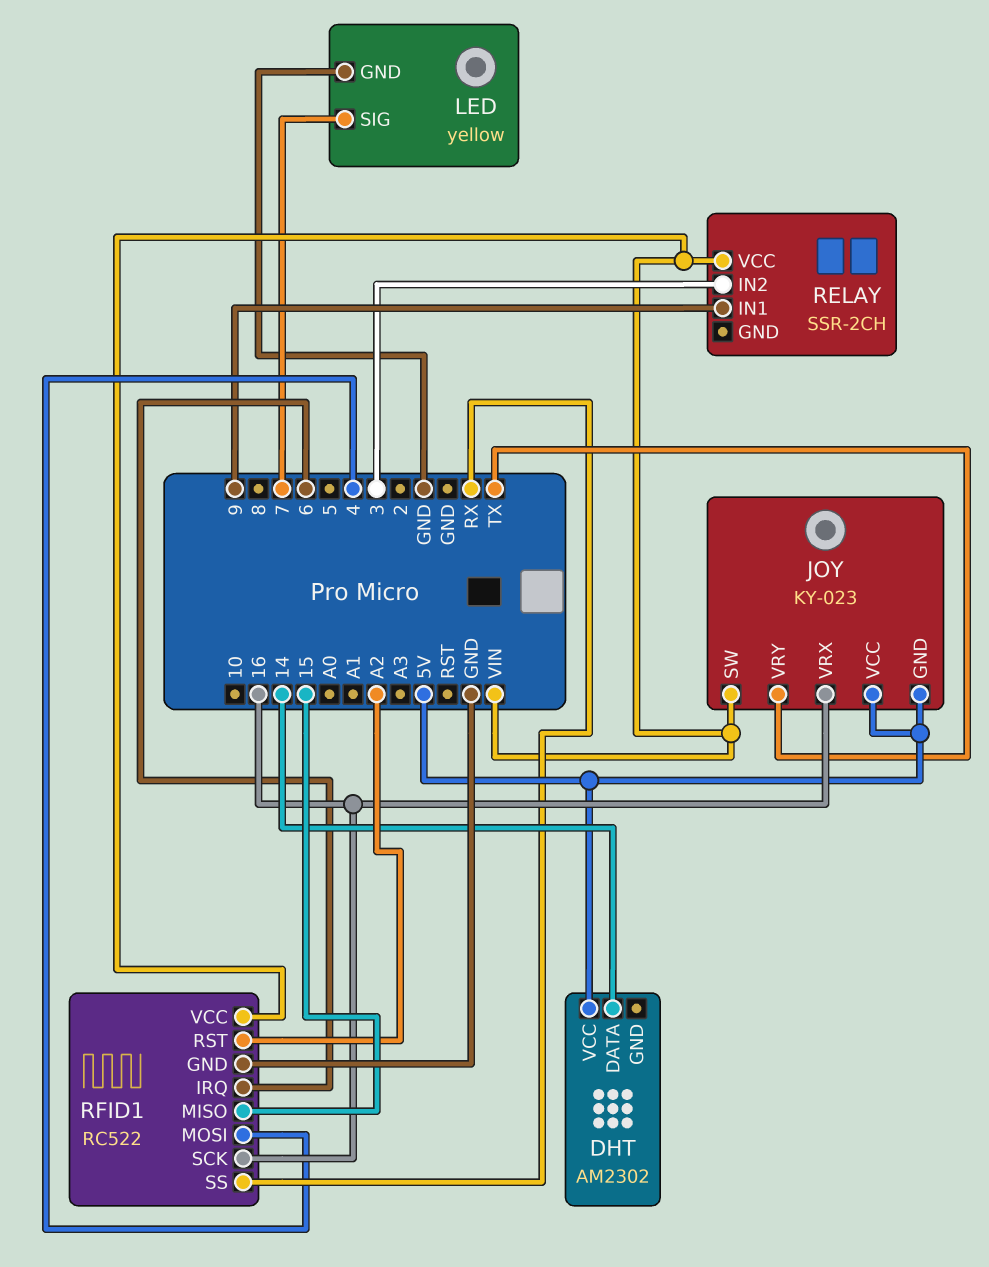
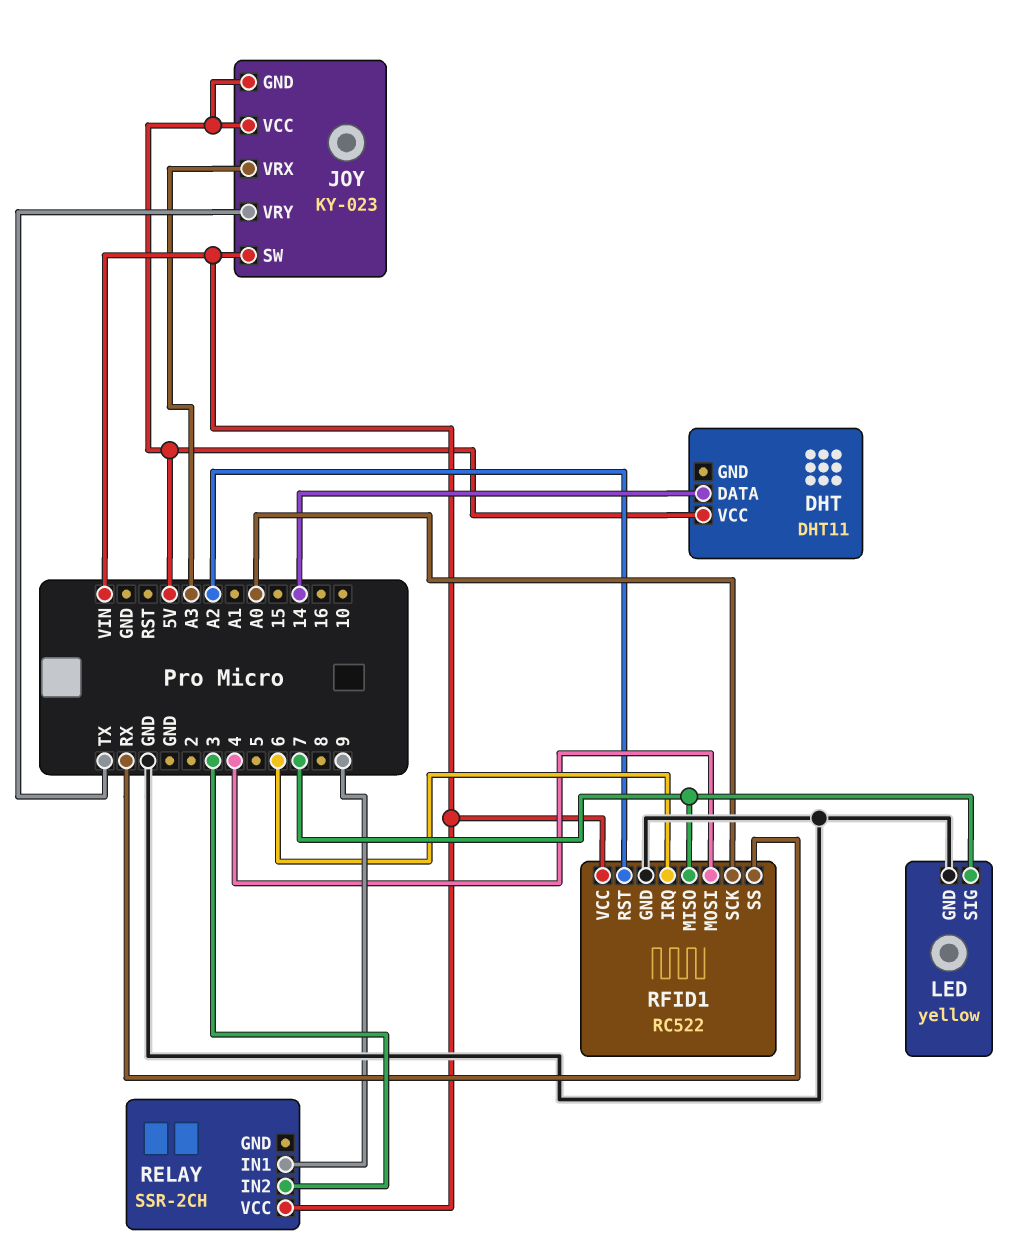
DHT: AM2302 -> DHT11
JOY pin VRX: 16 -> A3
RFID1 pin MISO: 15 -> 7
RFID1 pin SCK: 16 -> A0

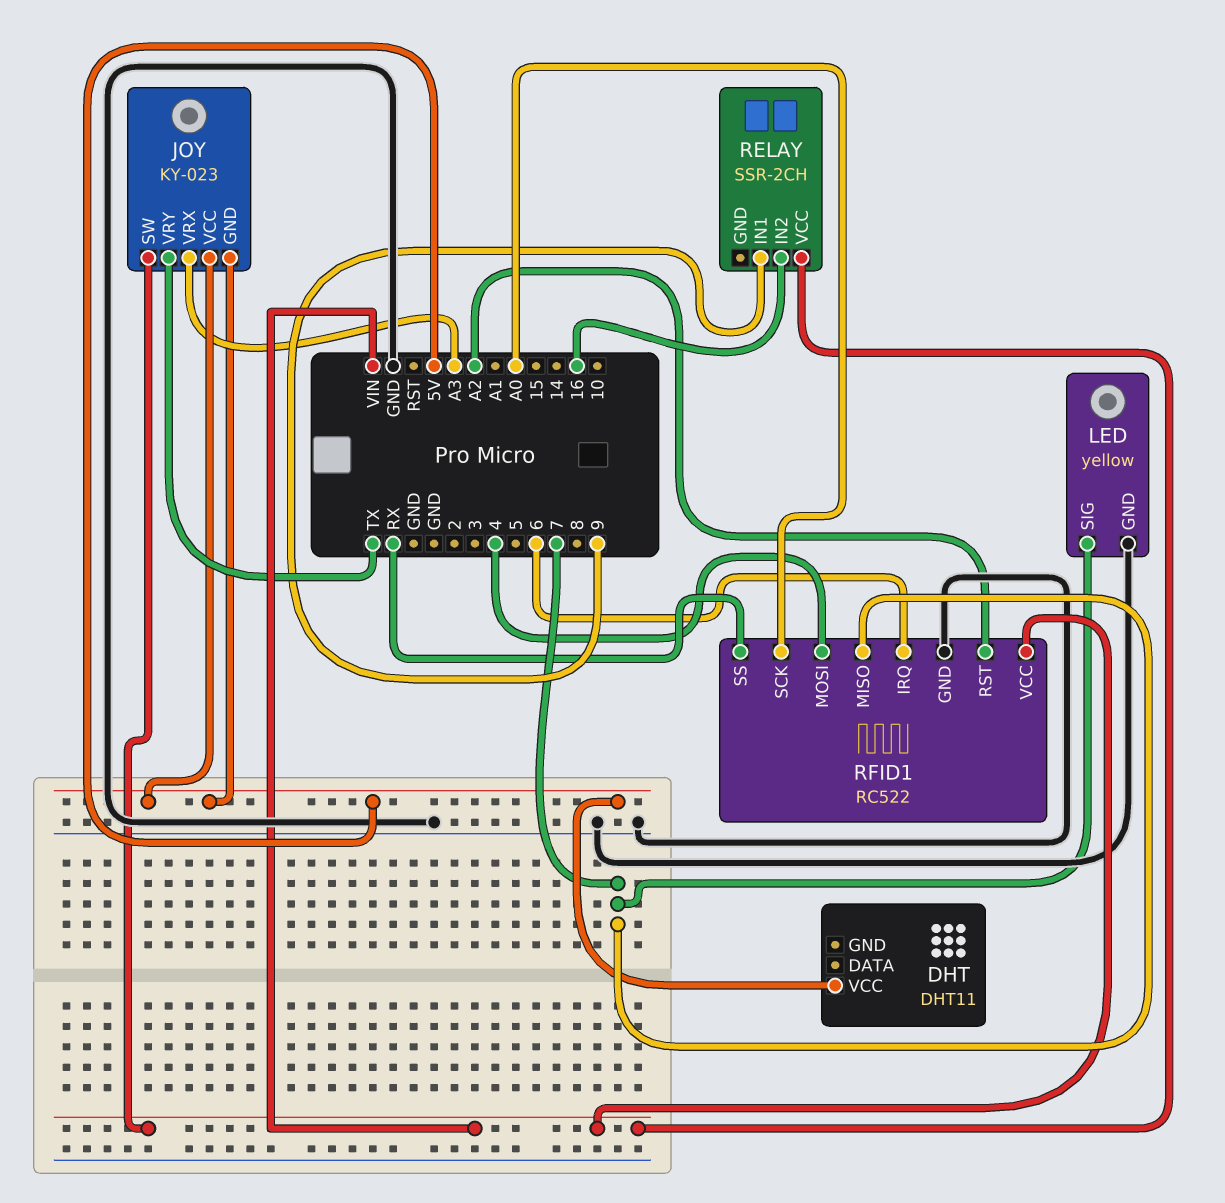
DHT pin DATA: 14 -> none
RELAY pin IN2: 3 -> 16

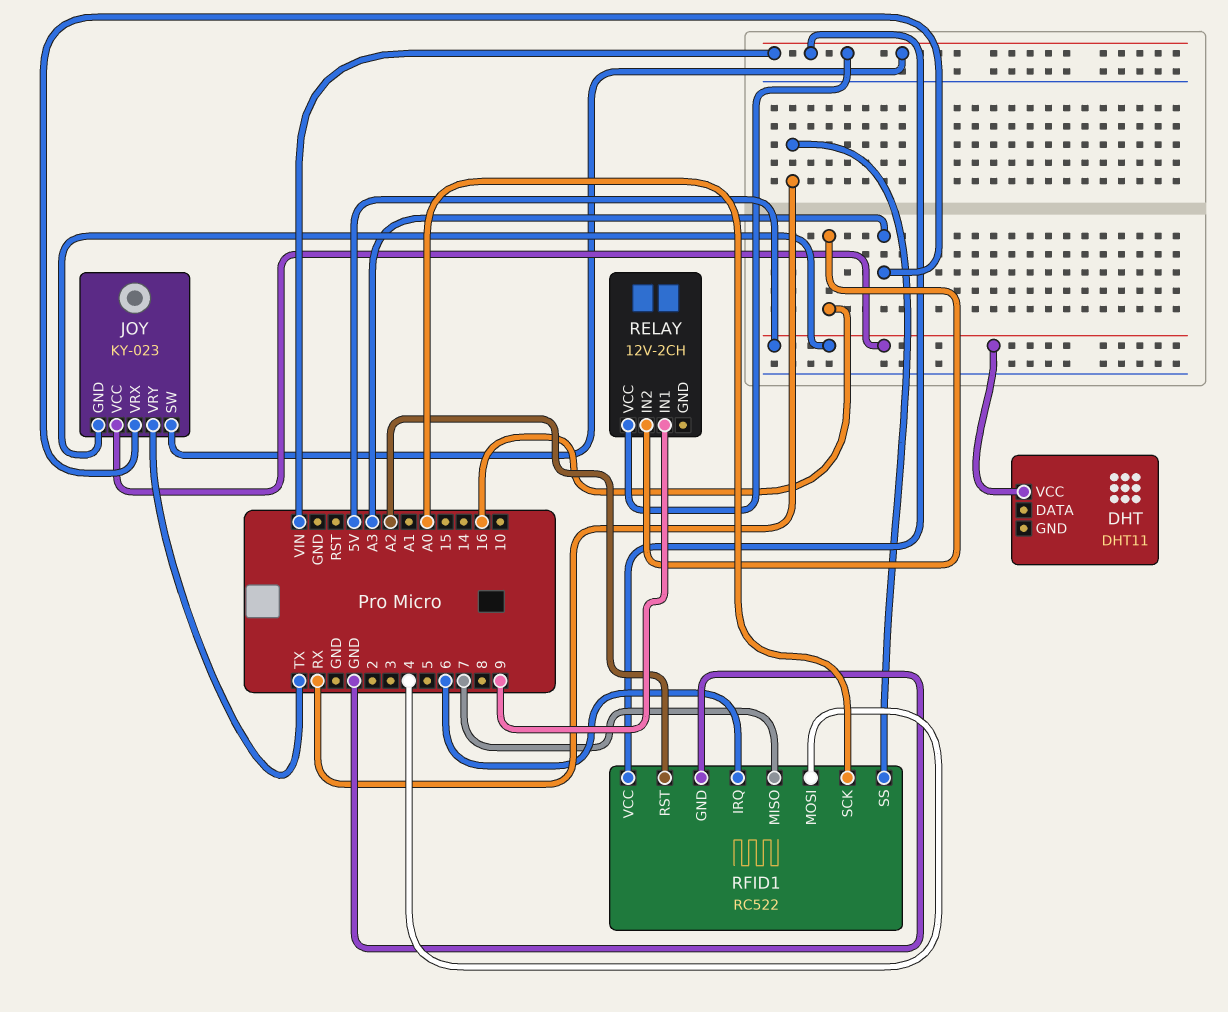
LED: yellow -> none
LED pin GND: GND -> none
LED pin SIG: 7 -> none
RELAY: SSR-2CH -> 12V-2CH

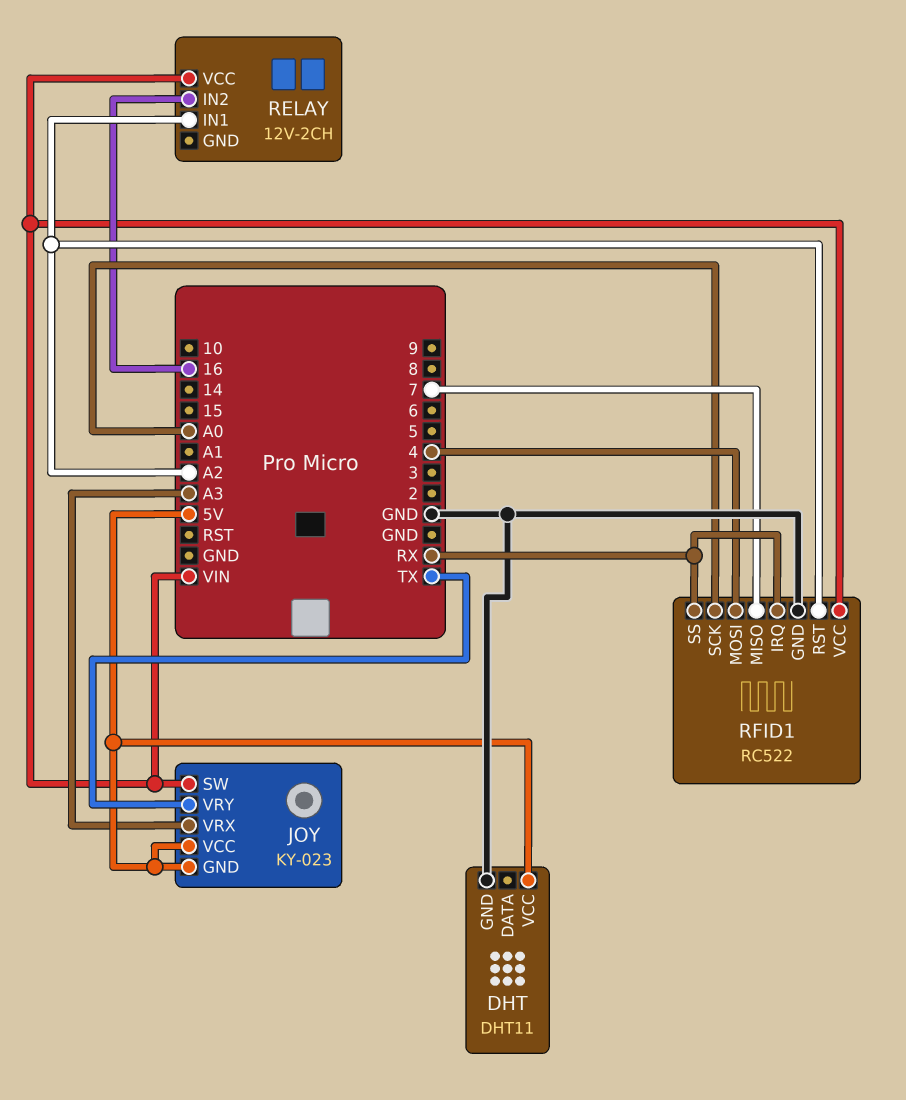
DHT pin GND: none -> GND
RELAY pin IN1: 9 -> A2
RFID1 pin IRQ: 6 -> RX

